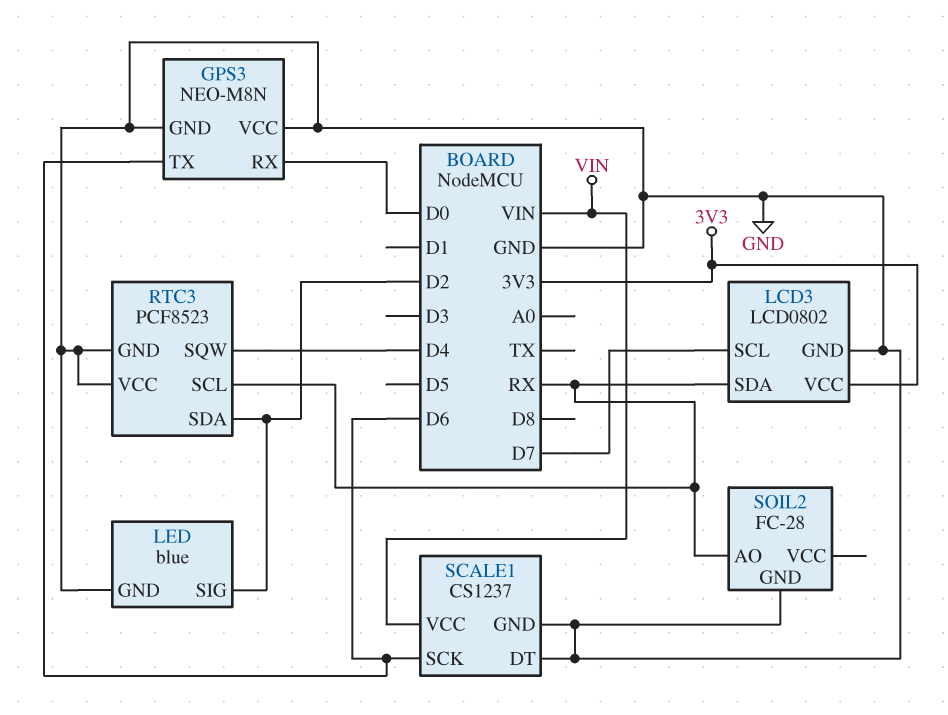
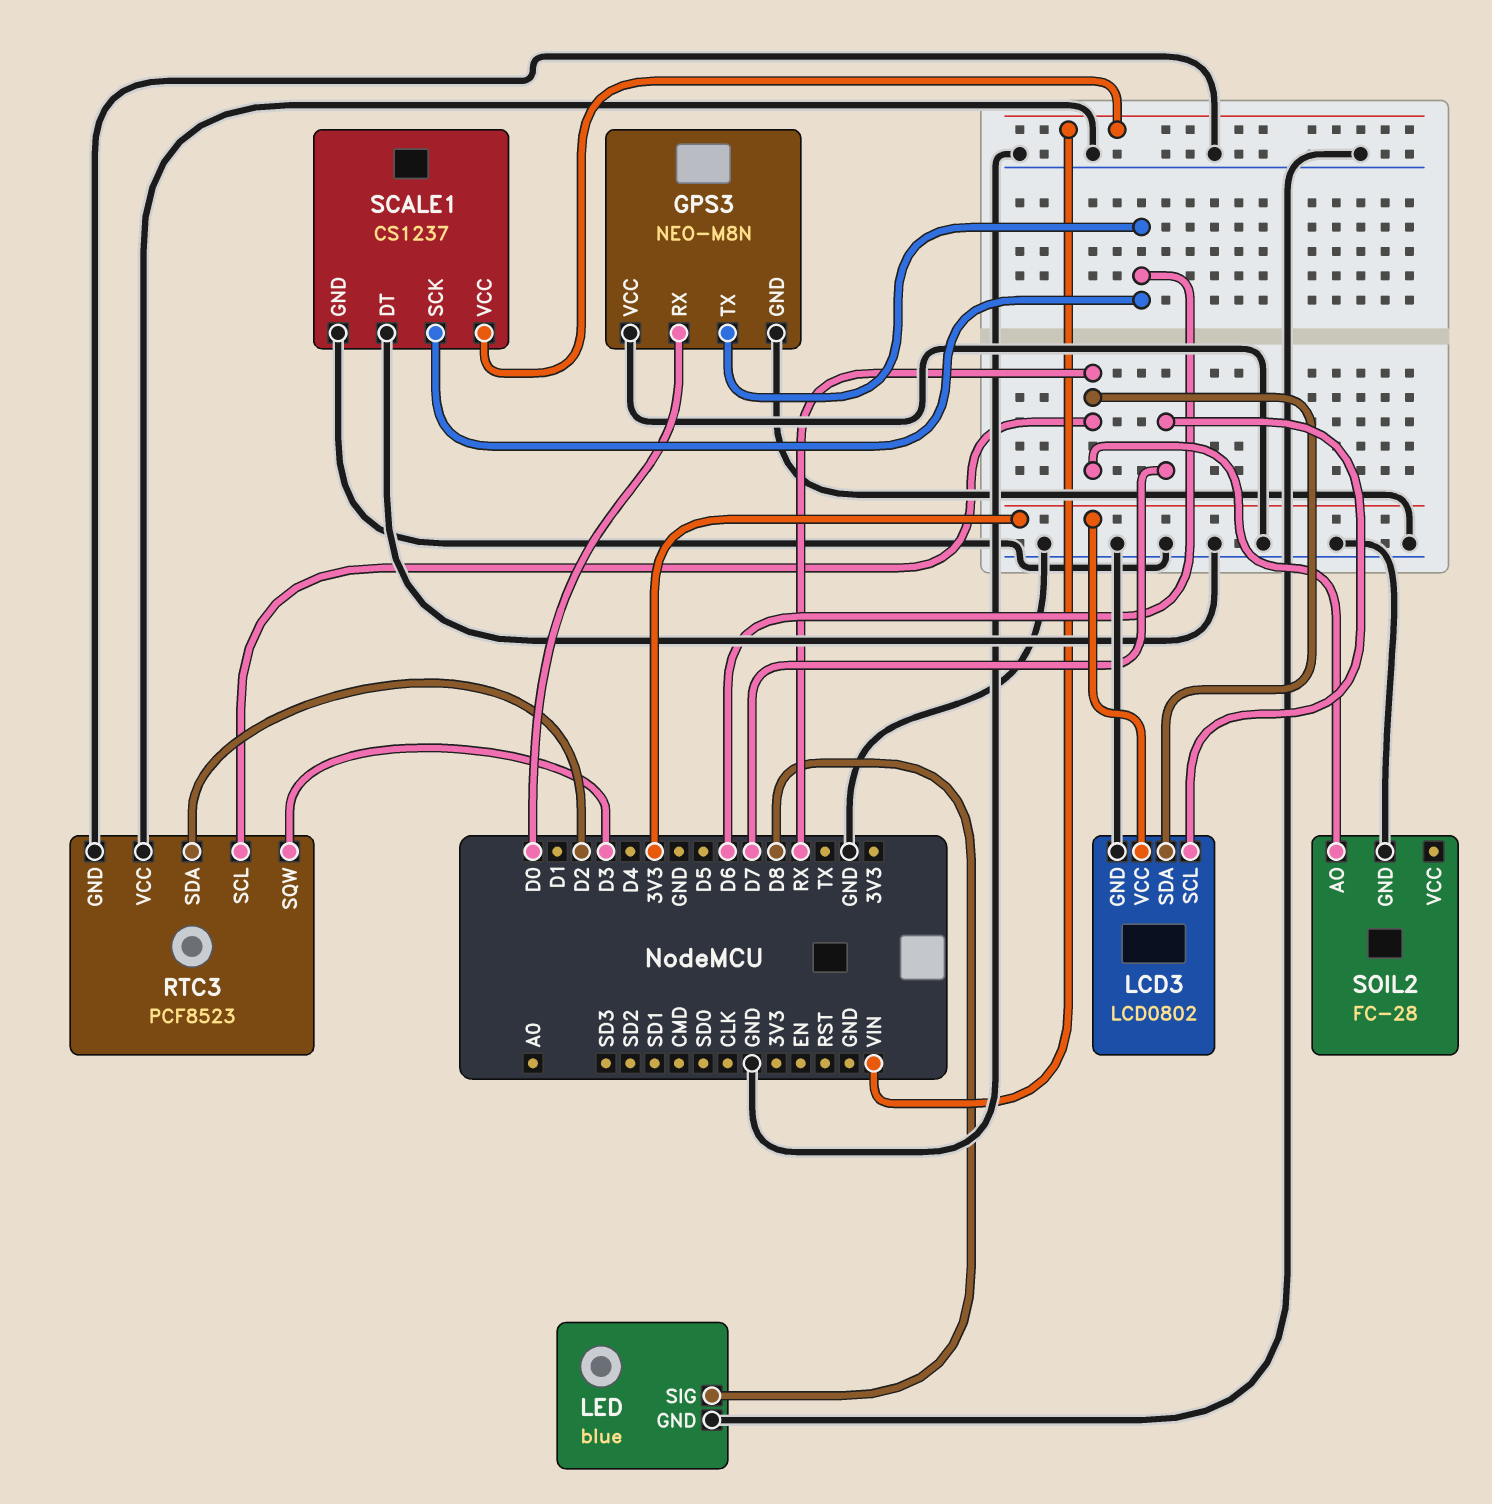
LED pin SIG: D2 -> D8
RTC3 pin SQW: D4 -> D3

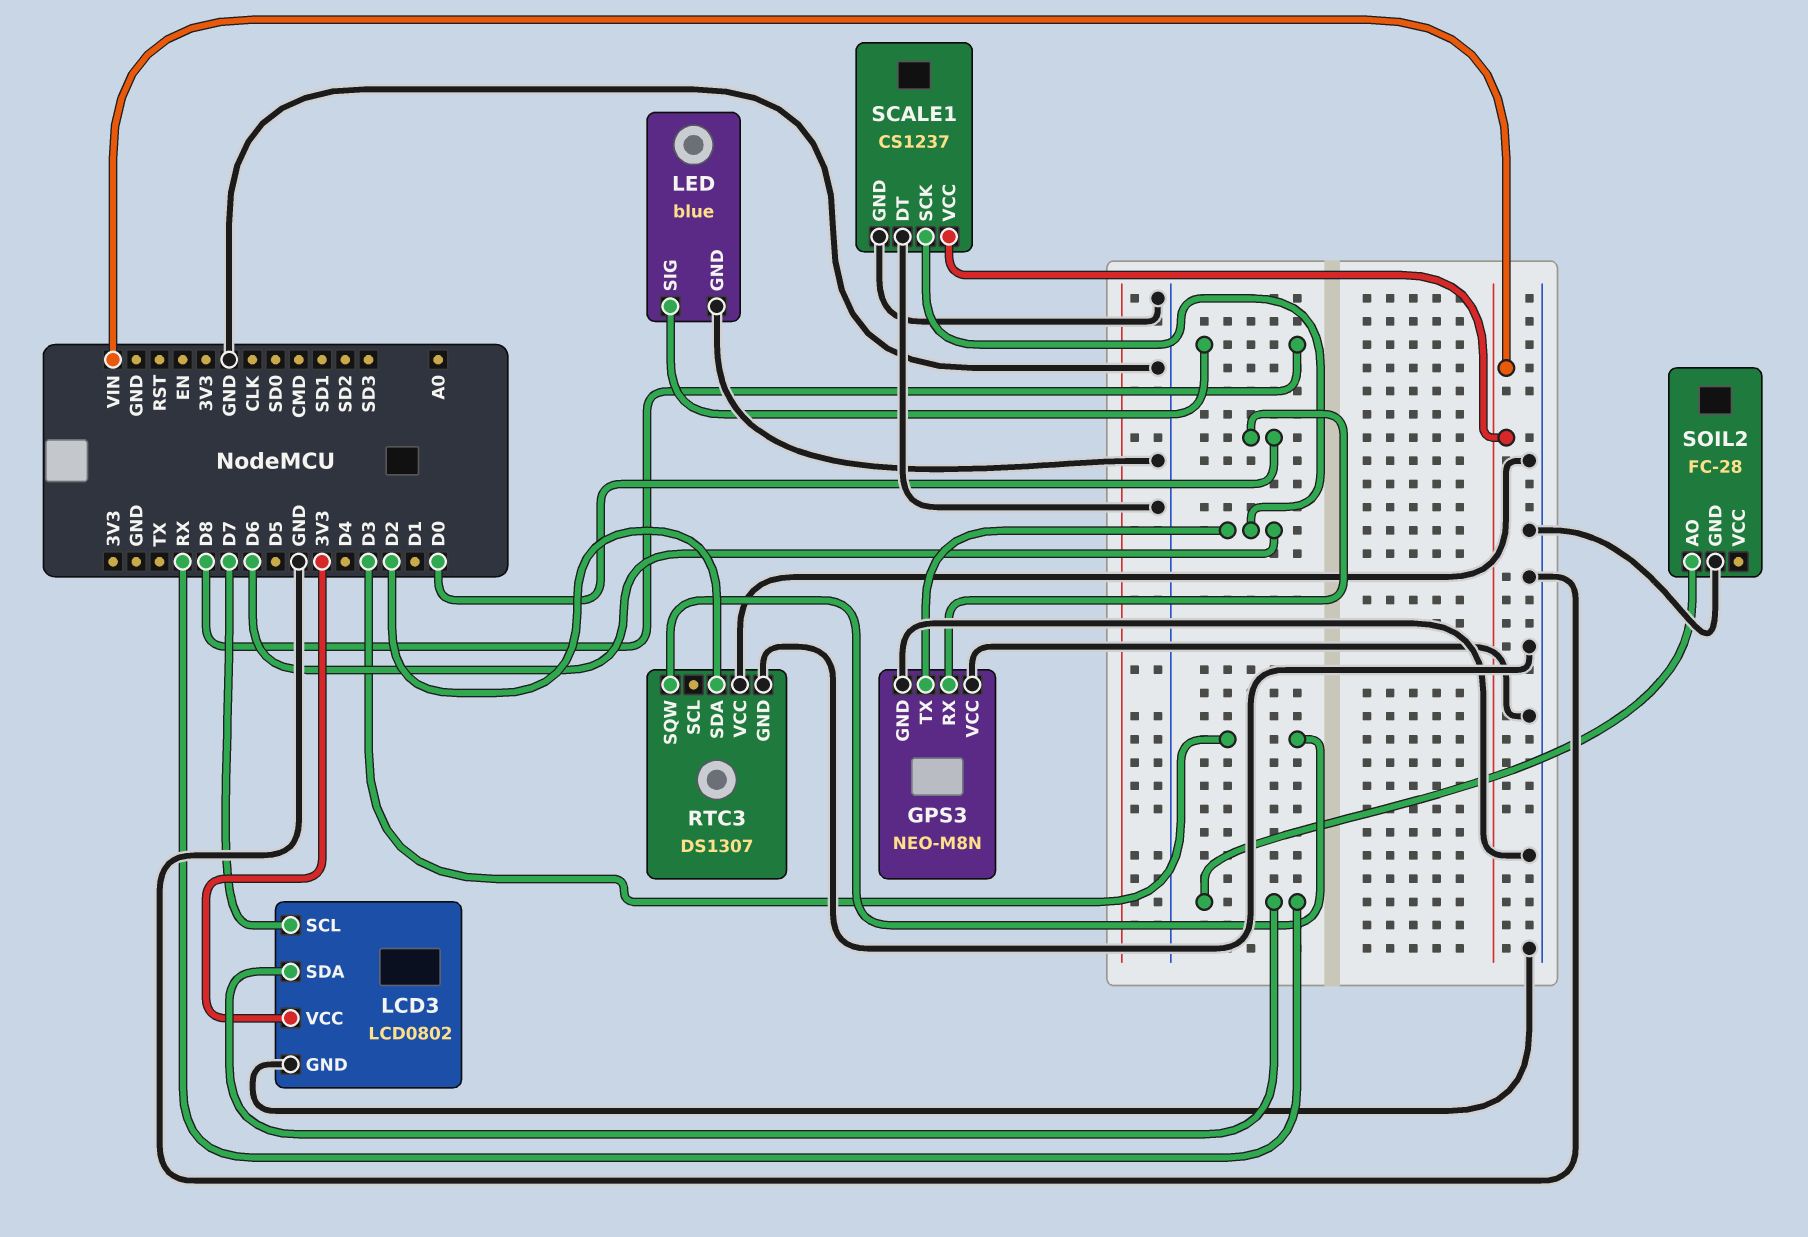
RTC3: PCF8523 -> DS1307
RTC3 pin SCL: RX -> none

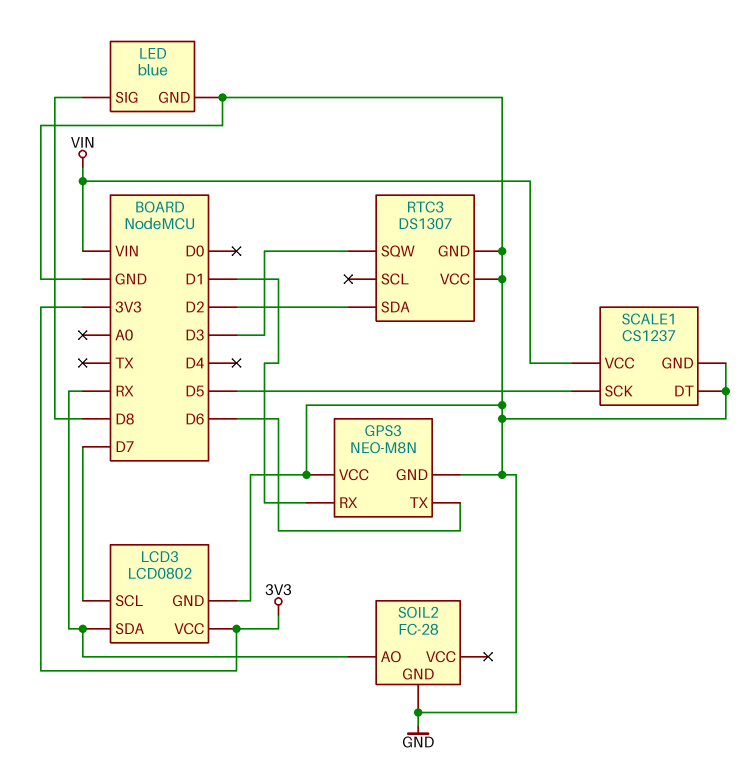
GPS3 pin RX: D0 -> D1
SCALE1 pin SCK: D6 -> D5

